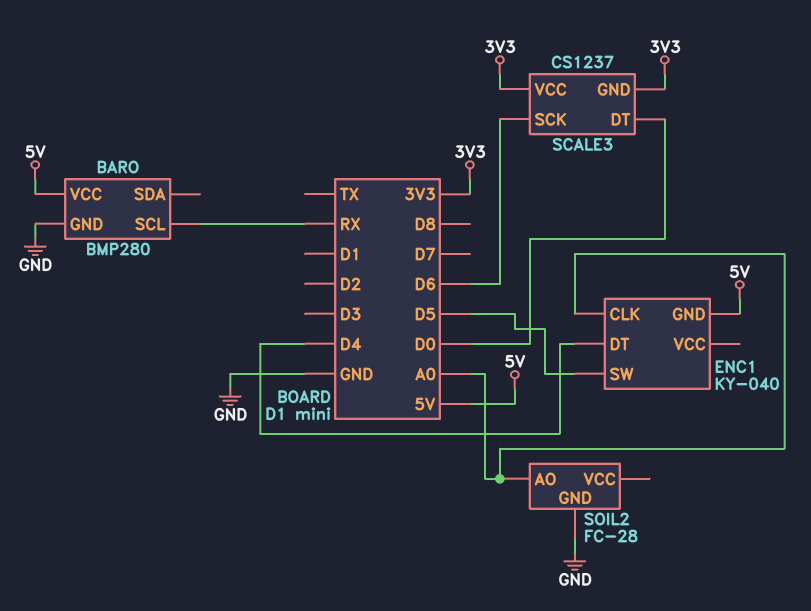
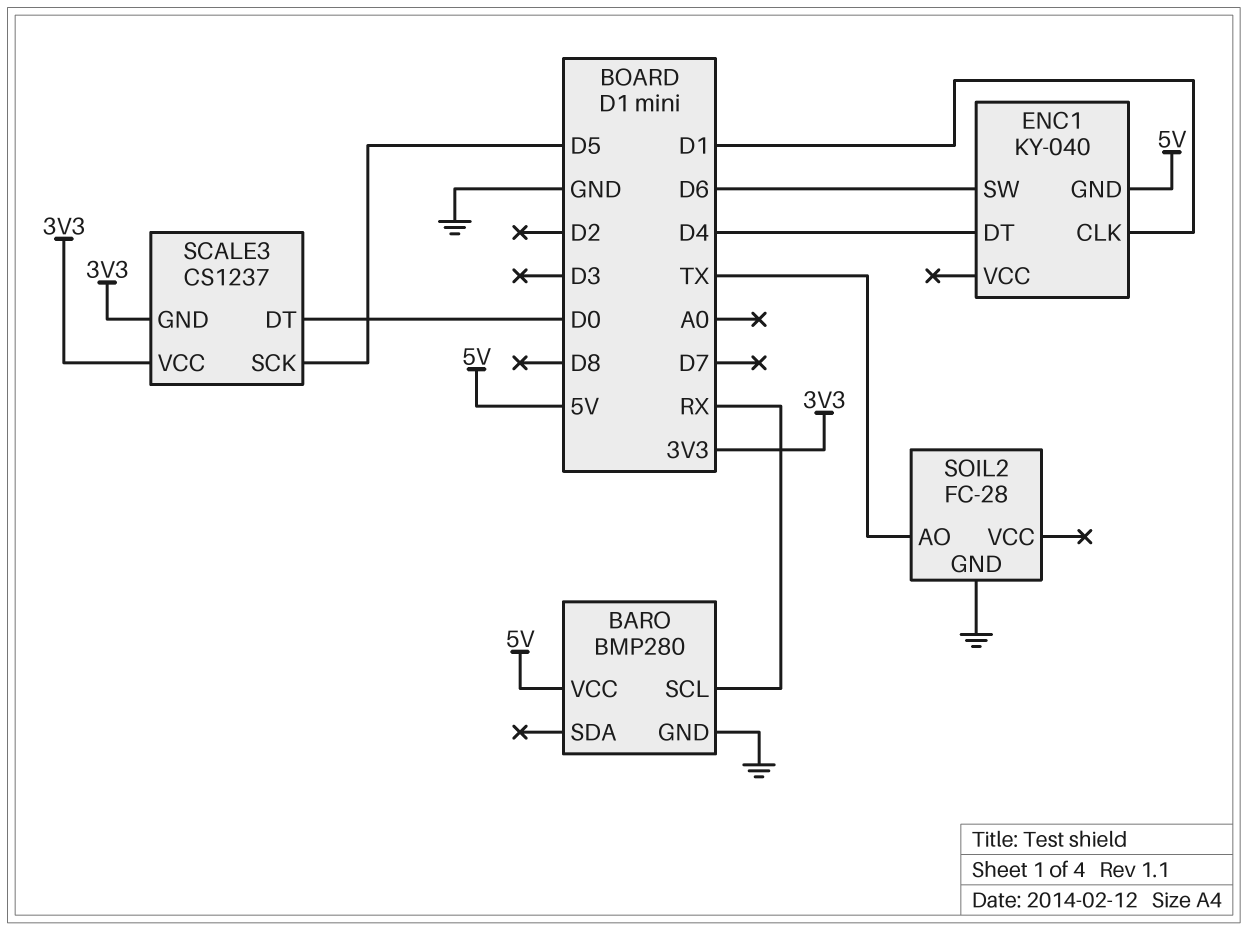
ENC1 pin CLK: A0 -> D1
ENC1 pin SW: D5 -> D6
SCALE3 pin SCK: D6 -> D5
SOIL2 pin AO: A0 -> TX

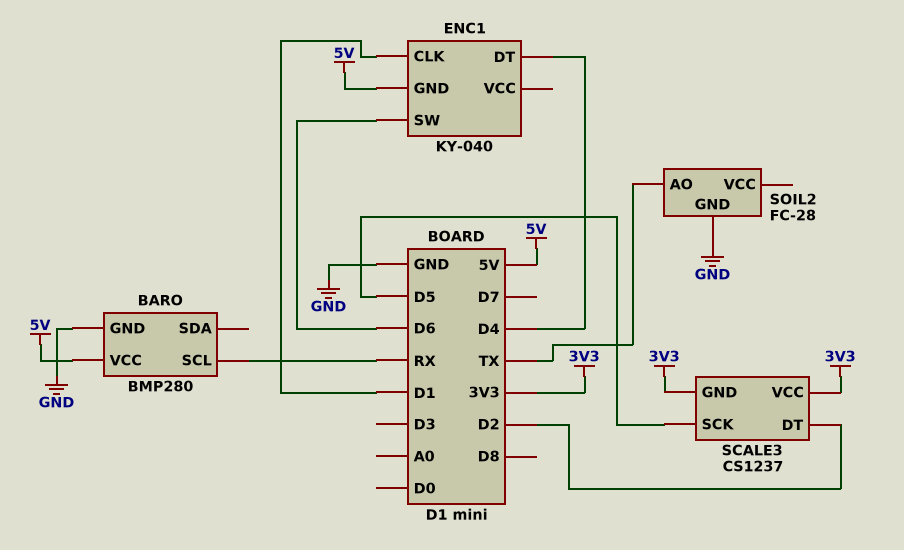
SCALE3 pin DT: D0 -> D2

